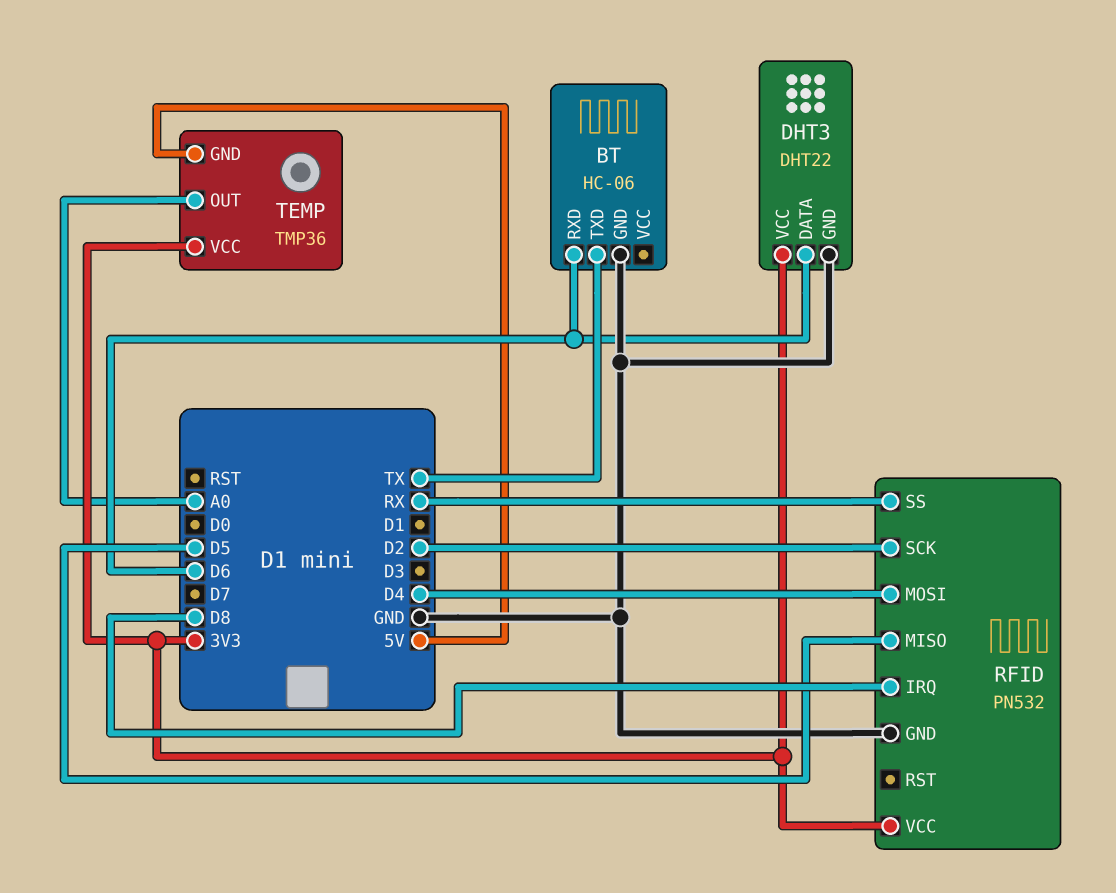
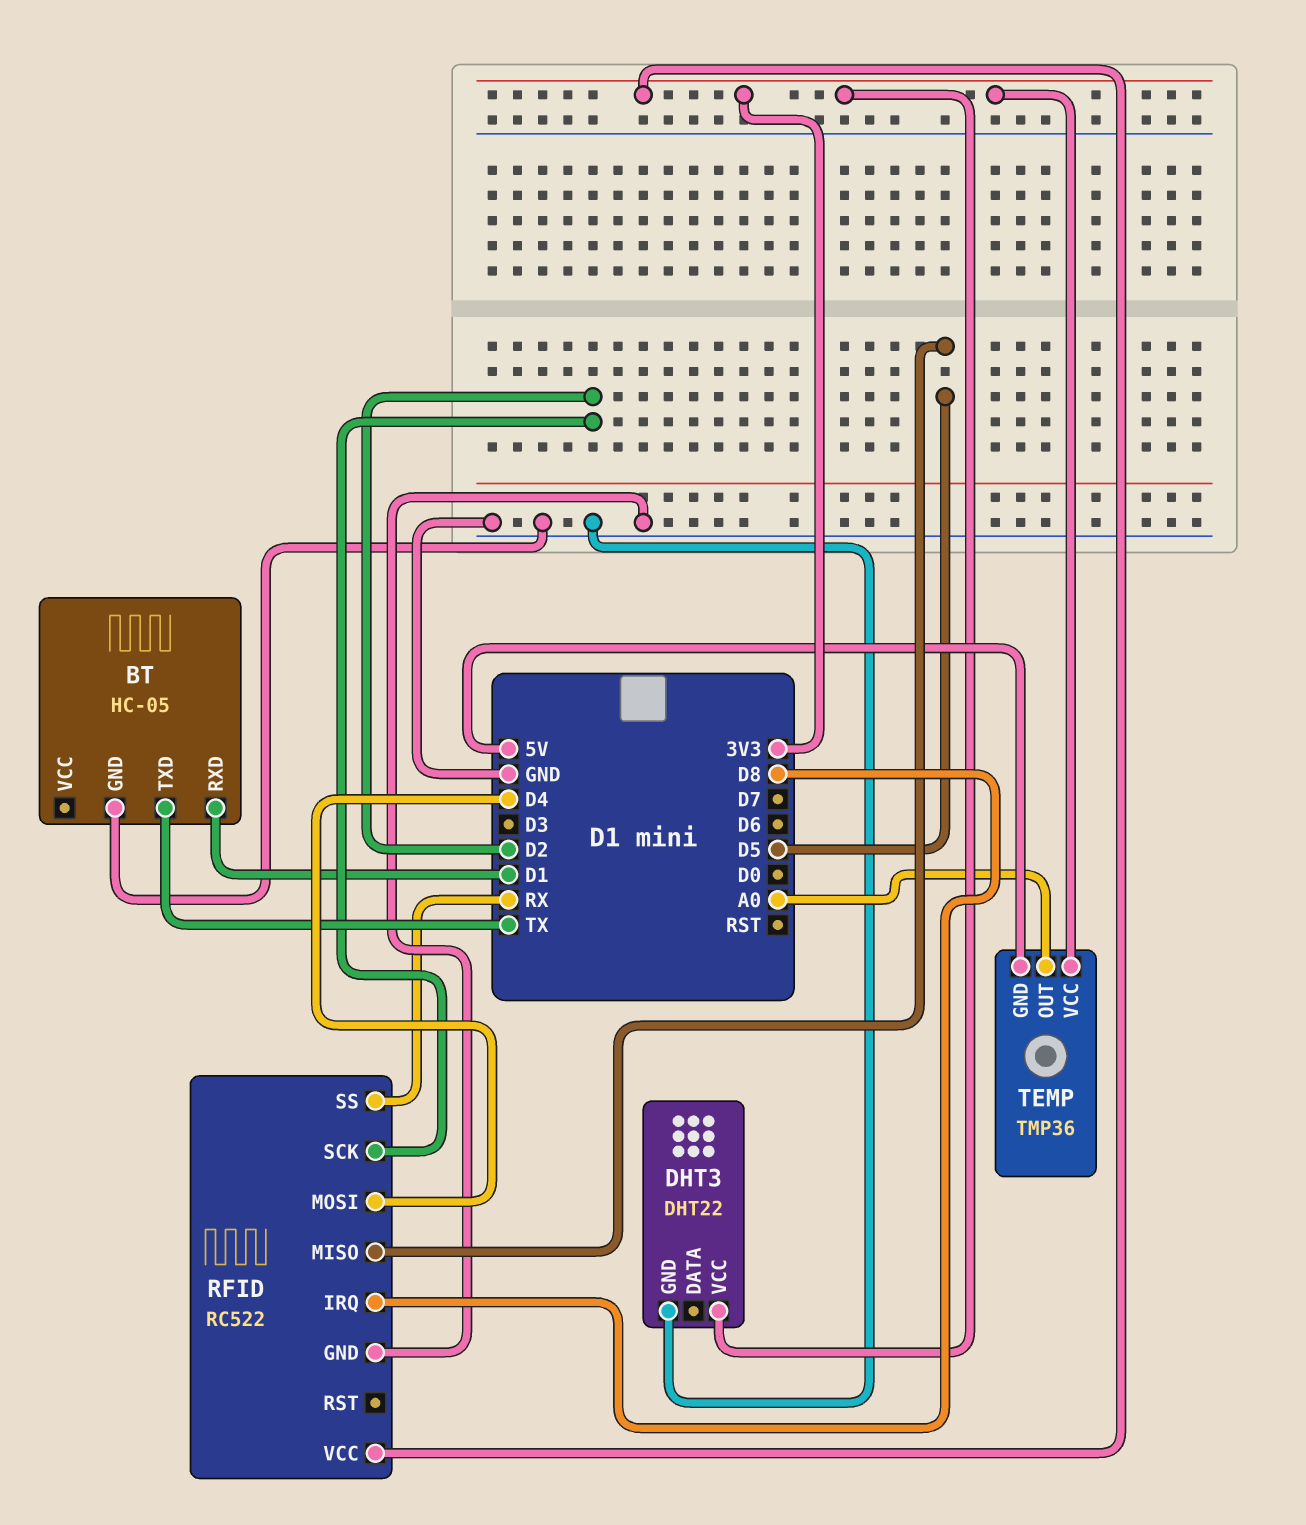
BT: HC-06 -> HC-05
BT pin RXD: D6 -> D1
DHT3 pin DATA: D6 -> none
RFID: PN532 -> RC522

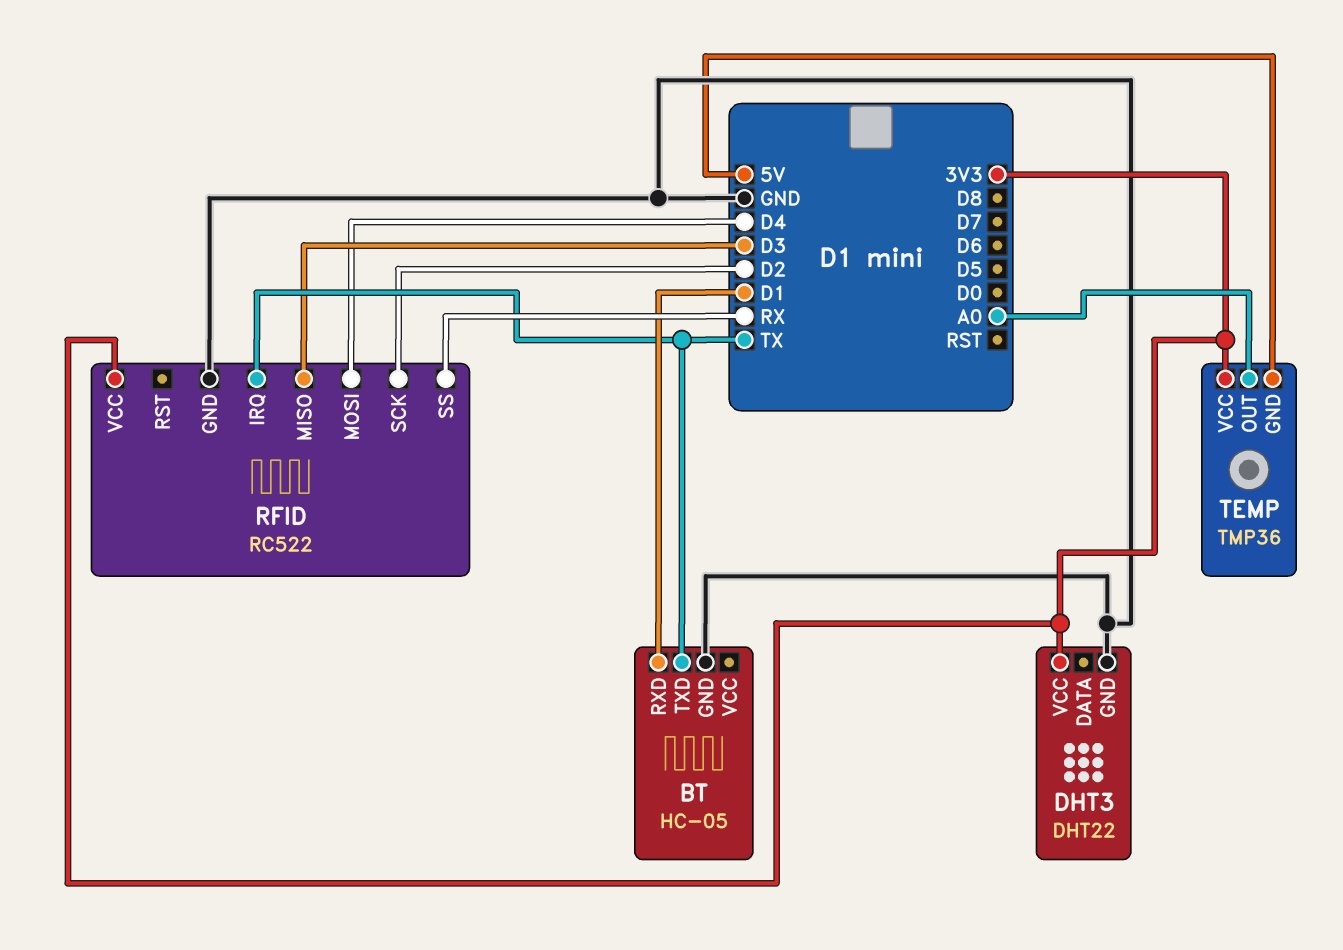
RFID pin IRQ: D8 -> TX
RFID pin MISO: D5 -> D3

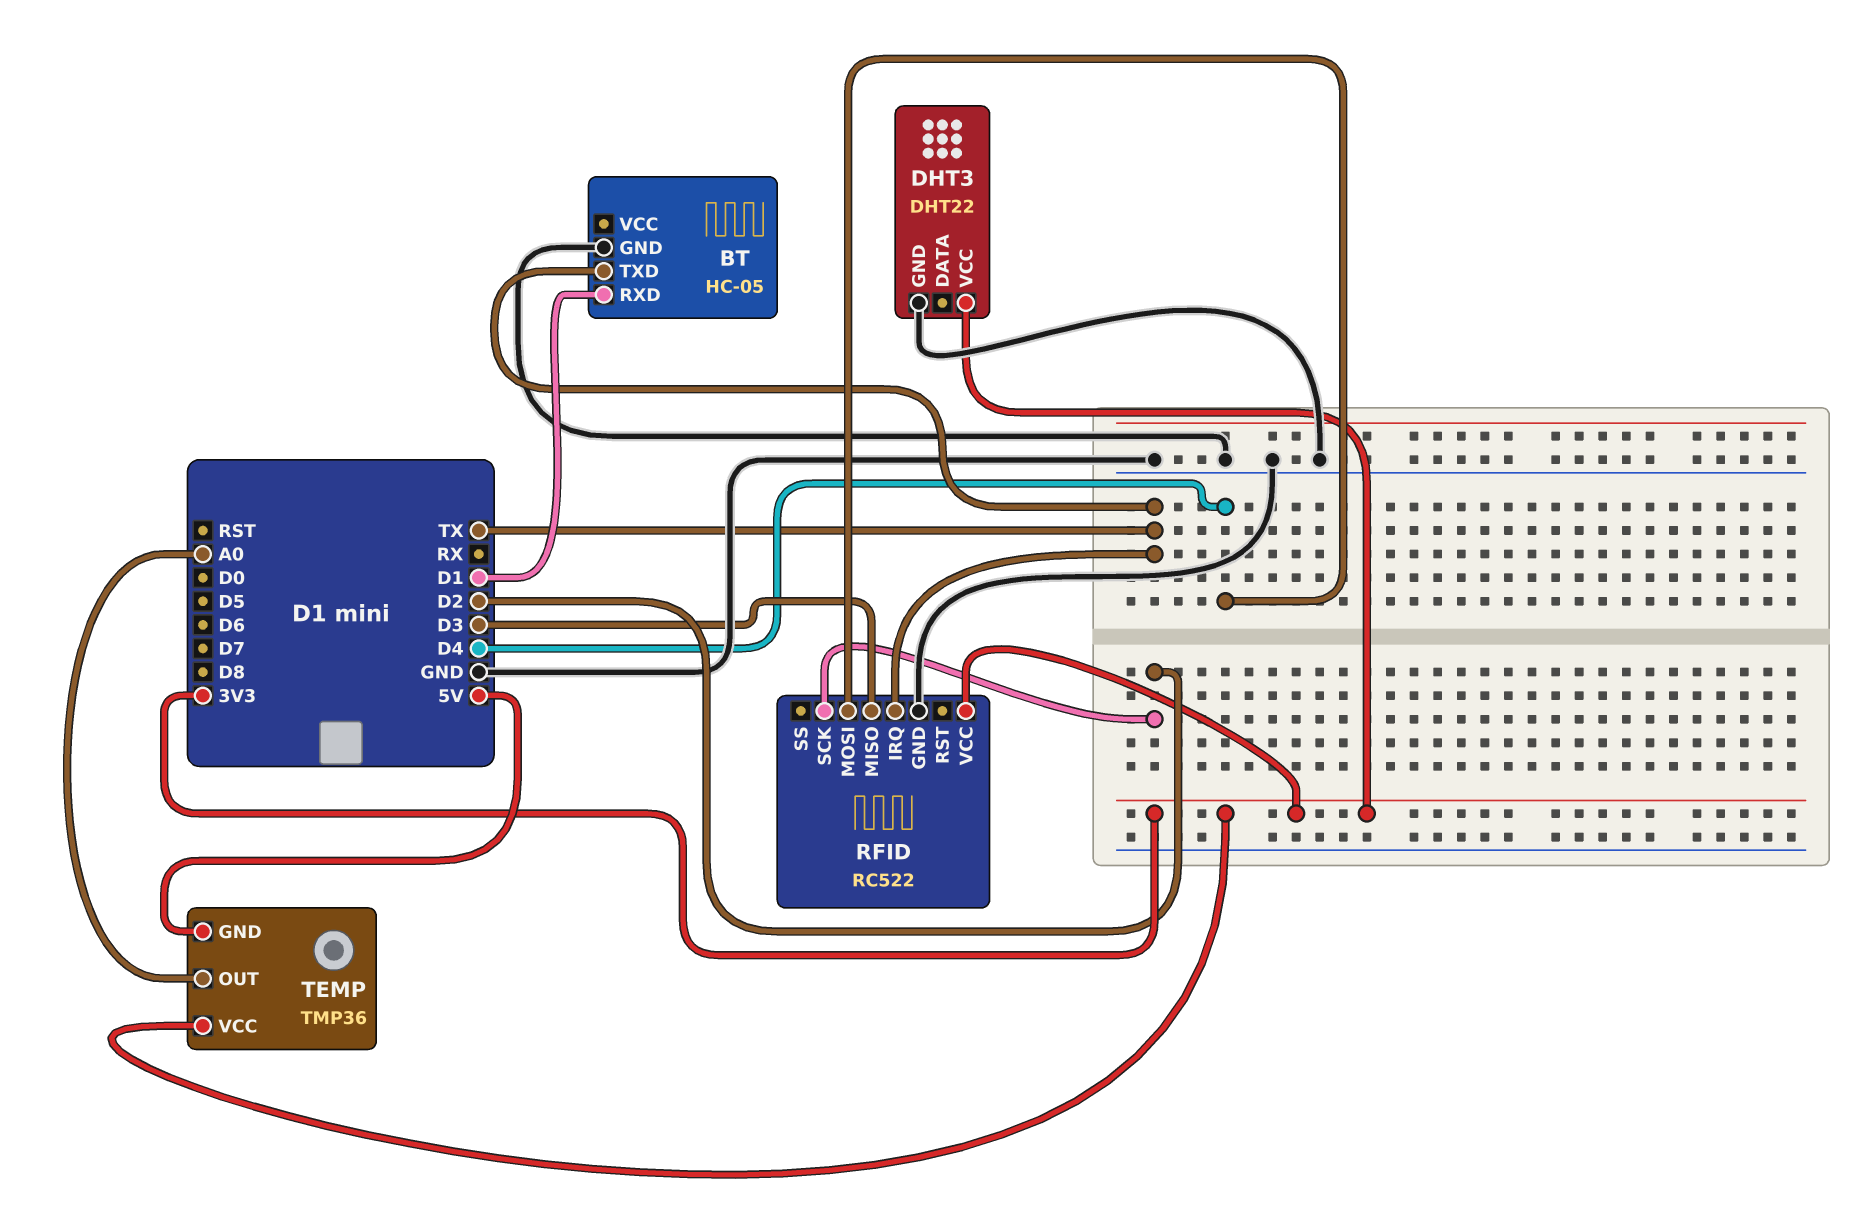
RFID pin SS: RX -> none

